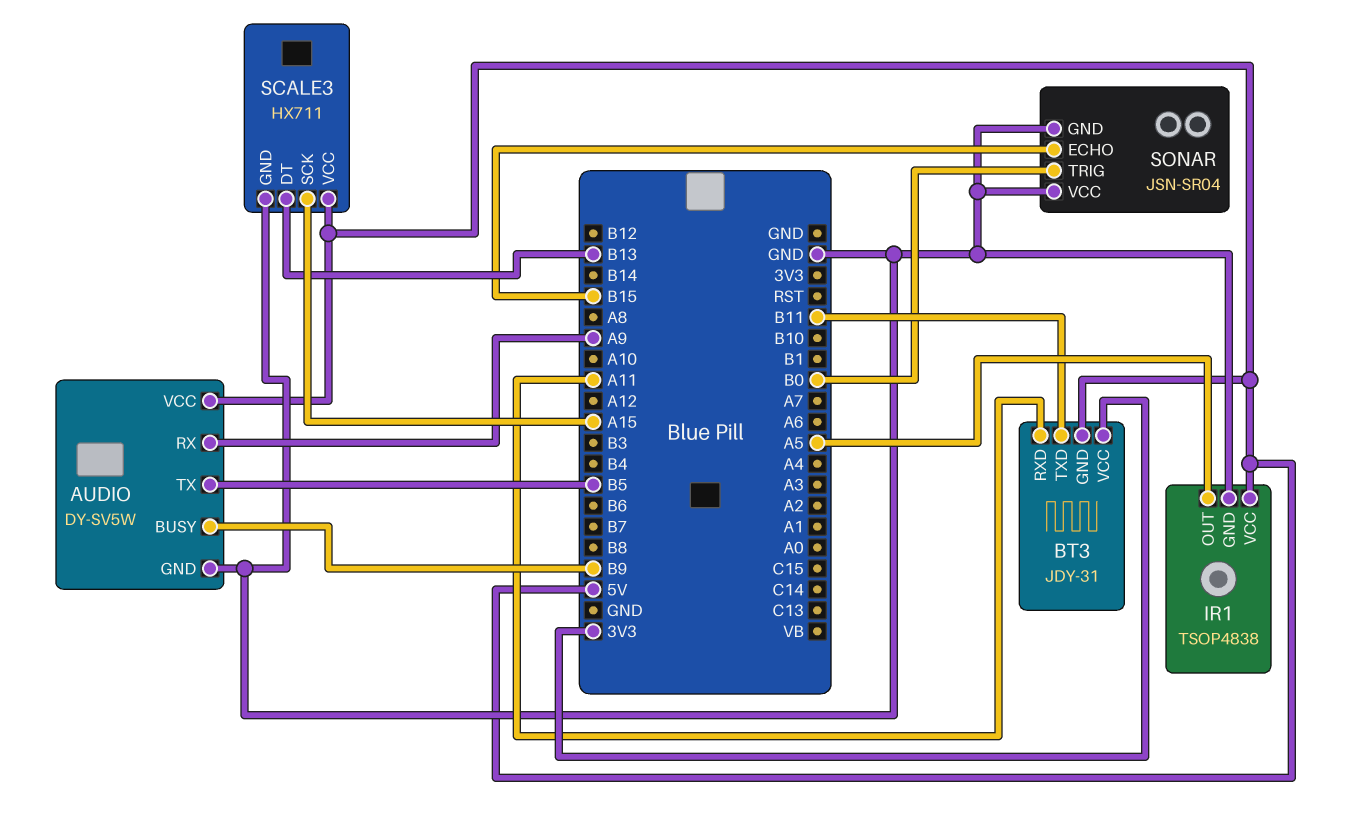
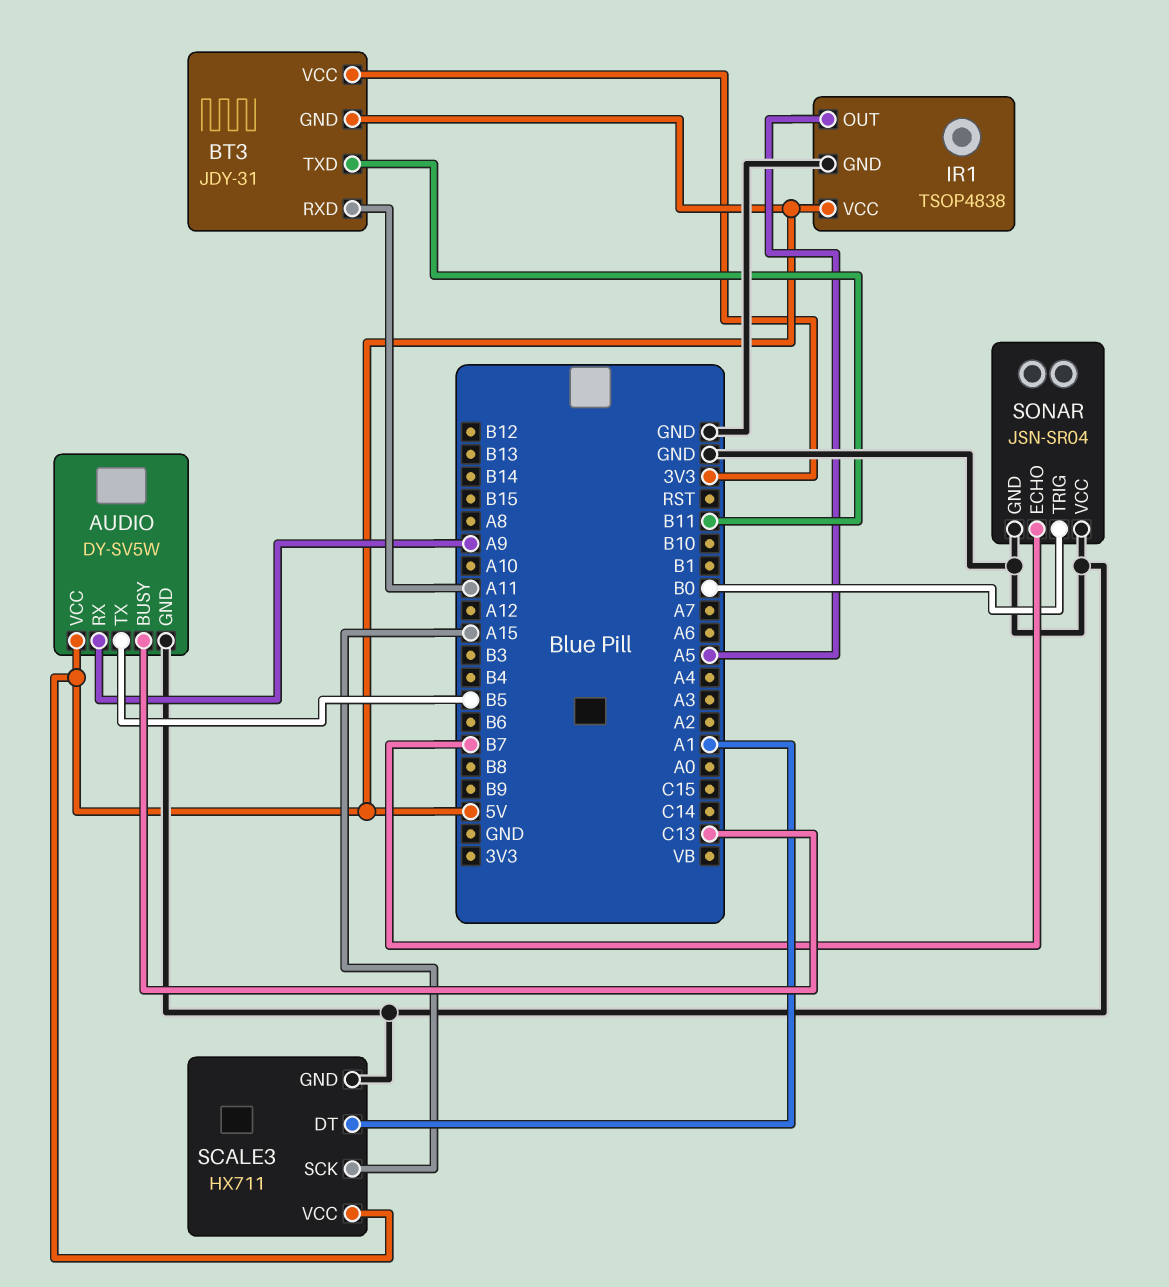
AUDIO pin BUSY: B9 -> C13
SCALE3 pin DT: B13 -> A1
SONAR pin ECHO: B15 -> B7

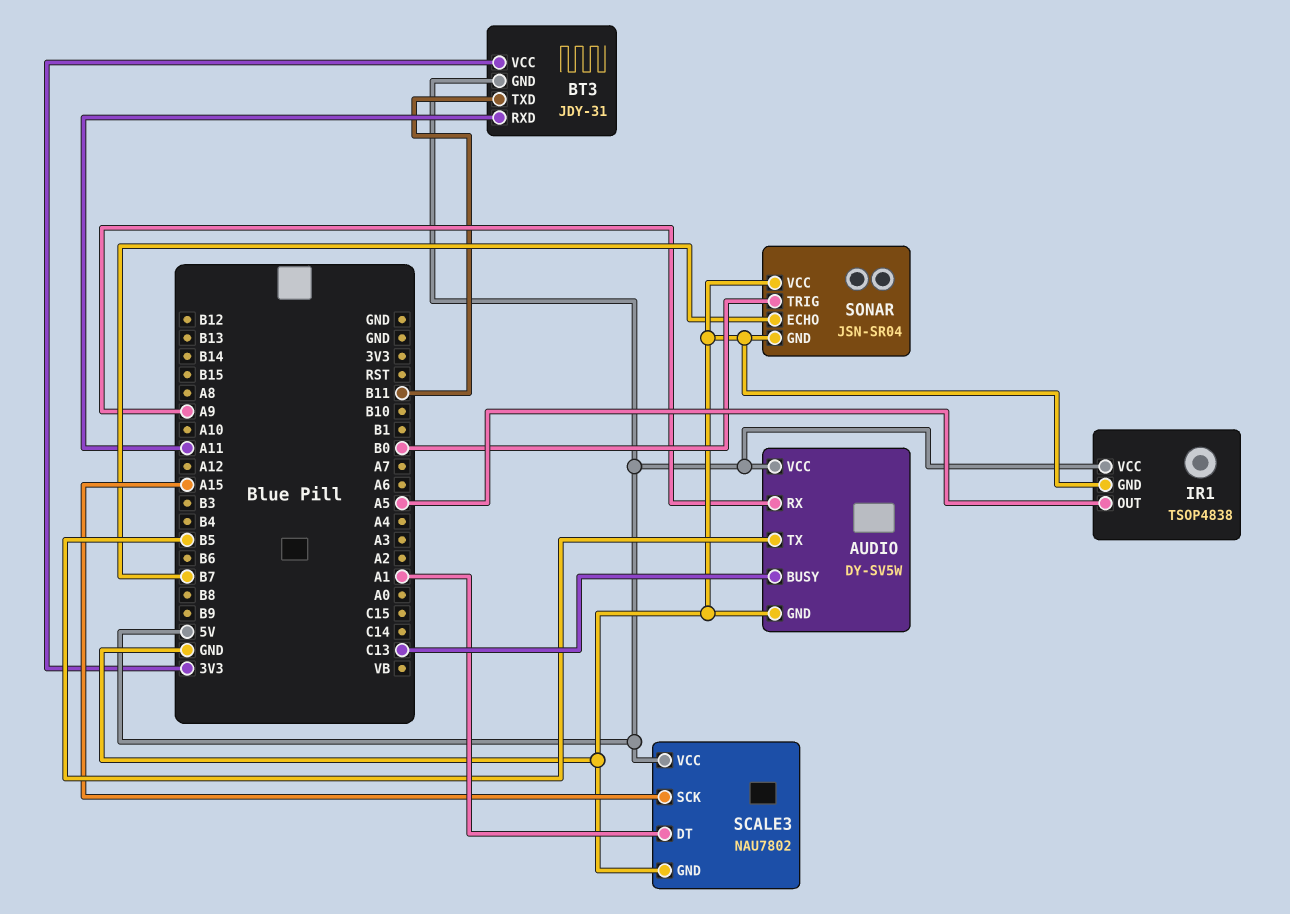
SCALE3: HX711 -> NAU7802

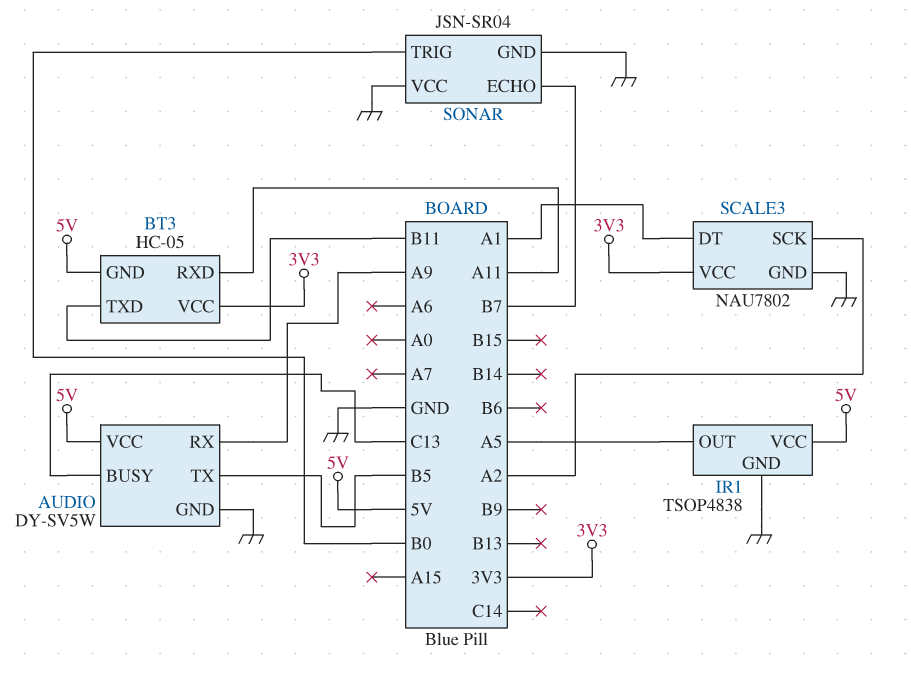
BT3: JDY-31 -> HC-05
SCALE3 pin SCK: A15 -> A2
SCALE3 pin VCC: 5V -> 3V3

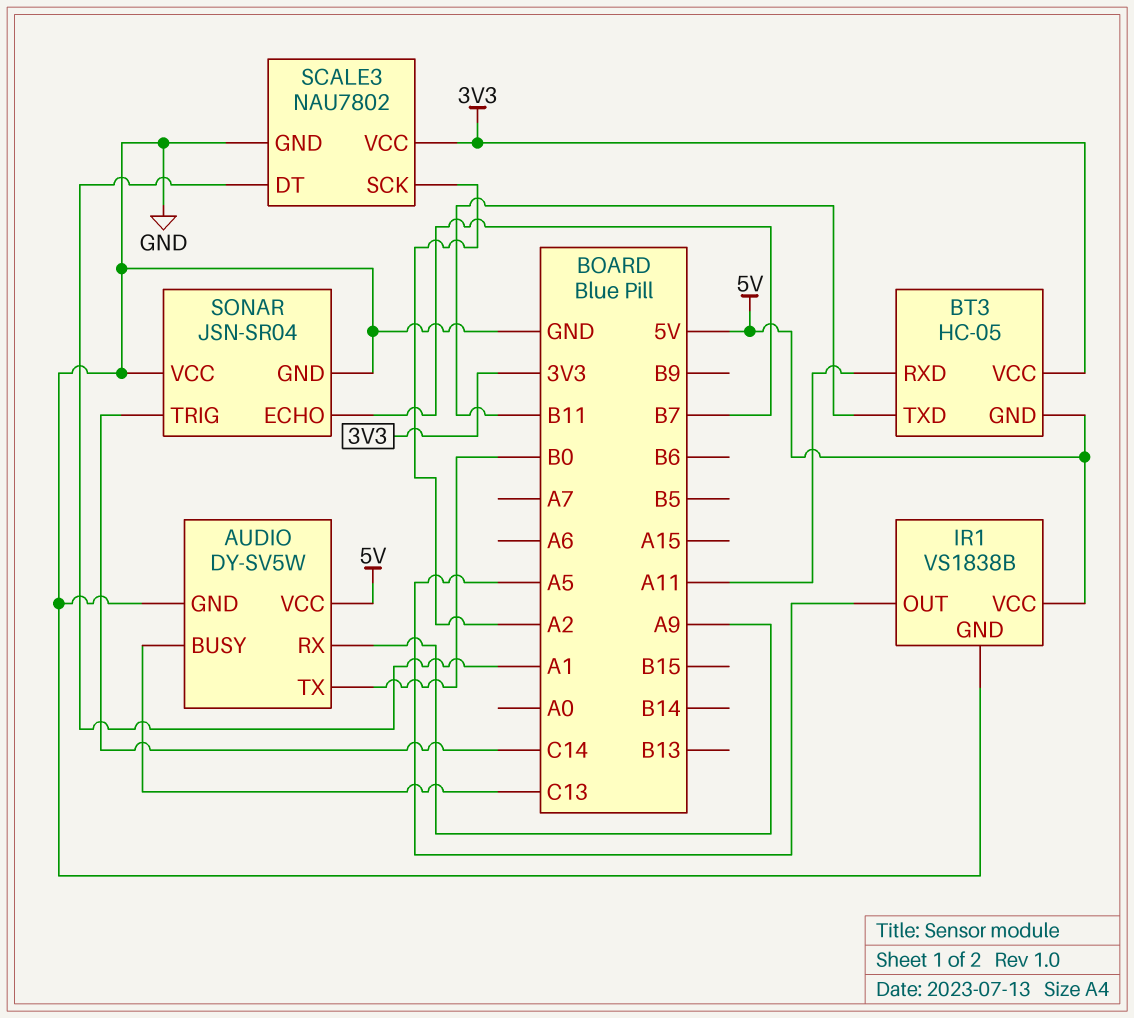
AUDIO pin TX: B5 -> B0
IR1: TSOP4838 -> VS1838B
SONAR pin TRIG: B0 -> C14

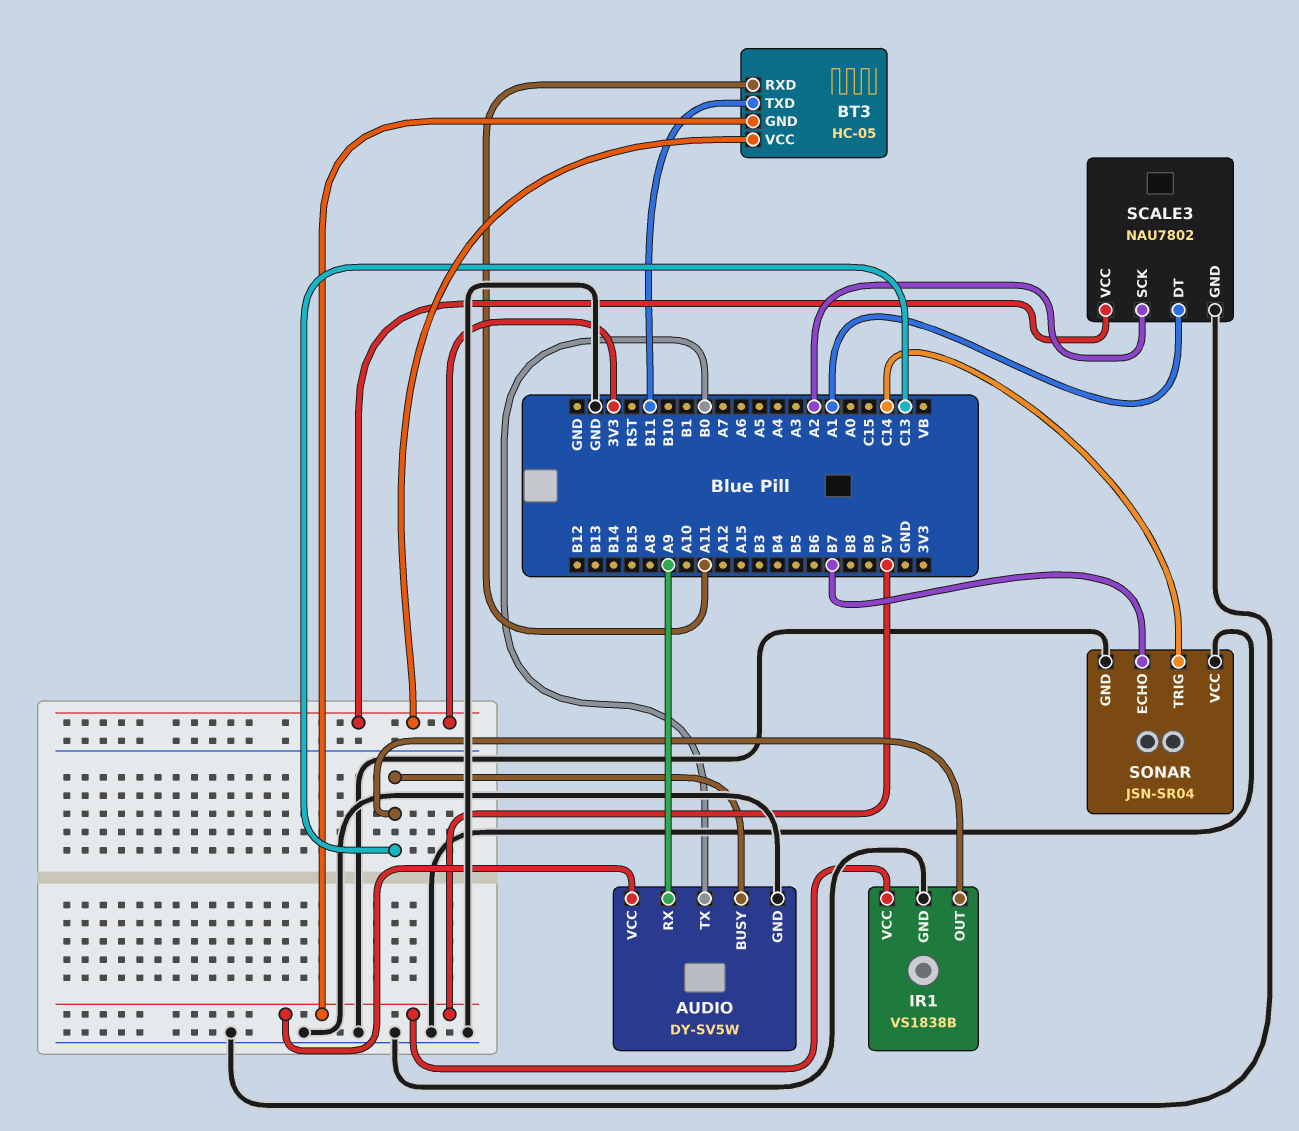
IR1 pin OUT: A5 -> C13

